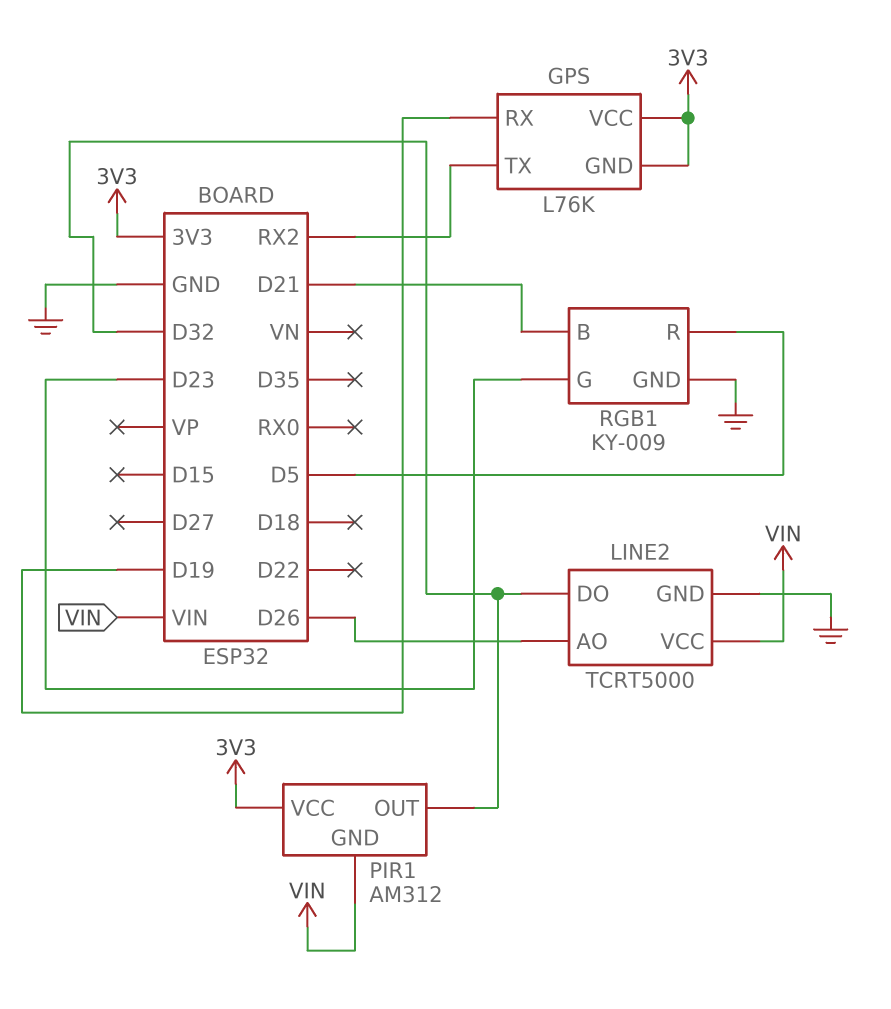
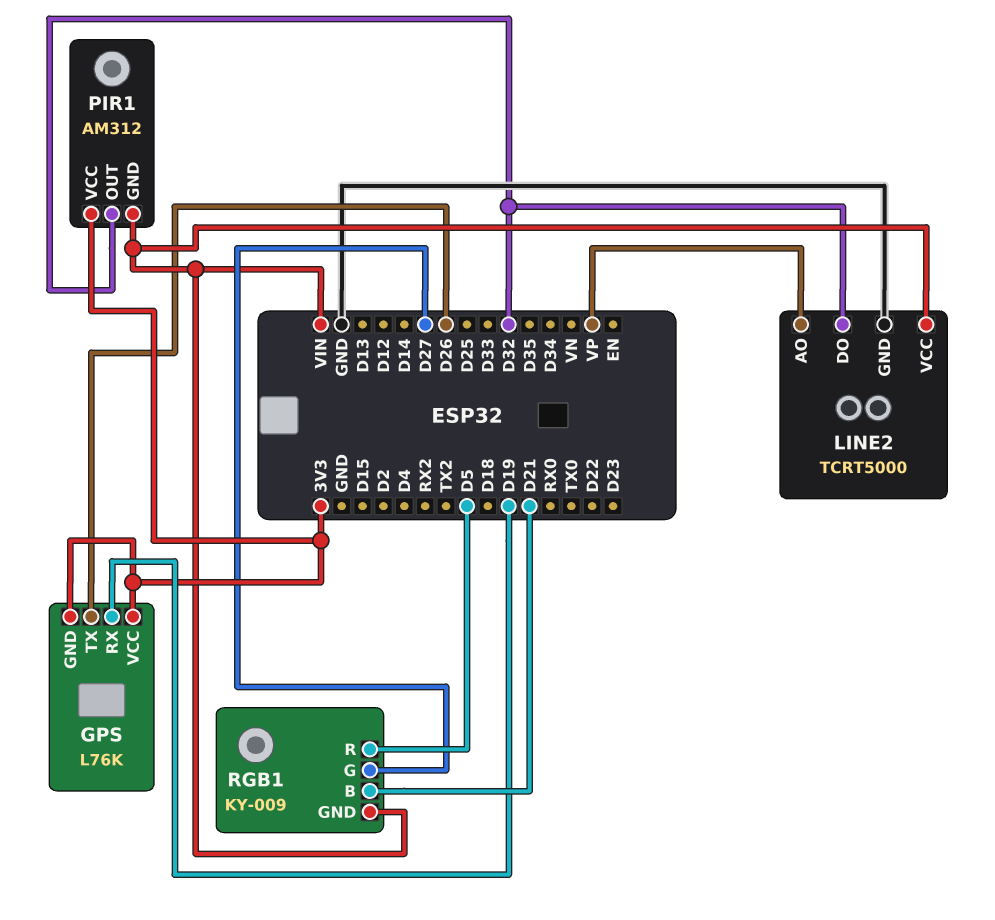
GPS pin TX: RX2 -> D26
LINE2 pin AO: D26 -> VP
RGB1 pin G: D23 -> D27
RGB1 pin GND: GND -> VIN

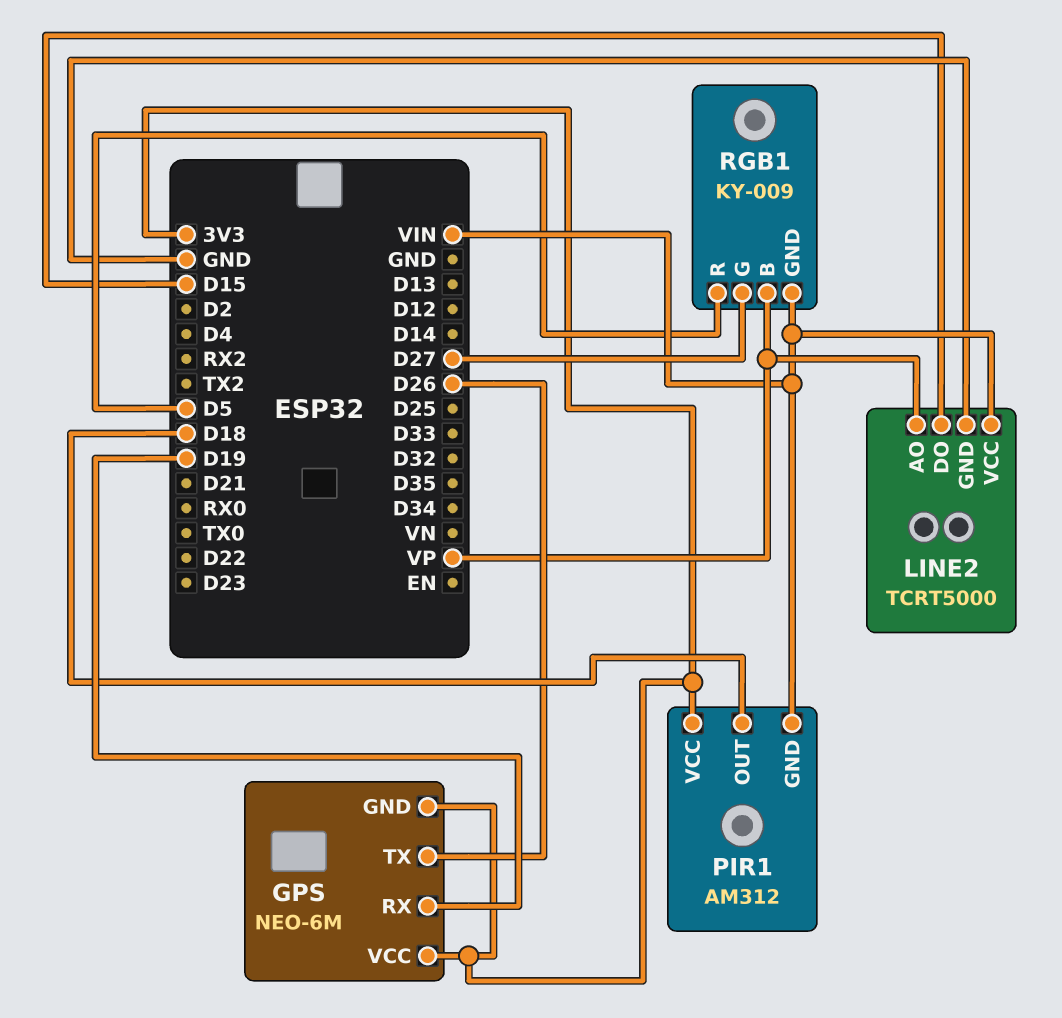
GPS: L76K -> NEO-6M
LINE2 pin DO: D32 -> D15
PIR1 pin OUT: D32 -> D18
RGB1 pin B: D21 -> VP

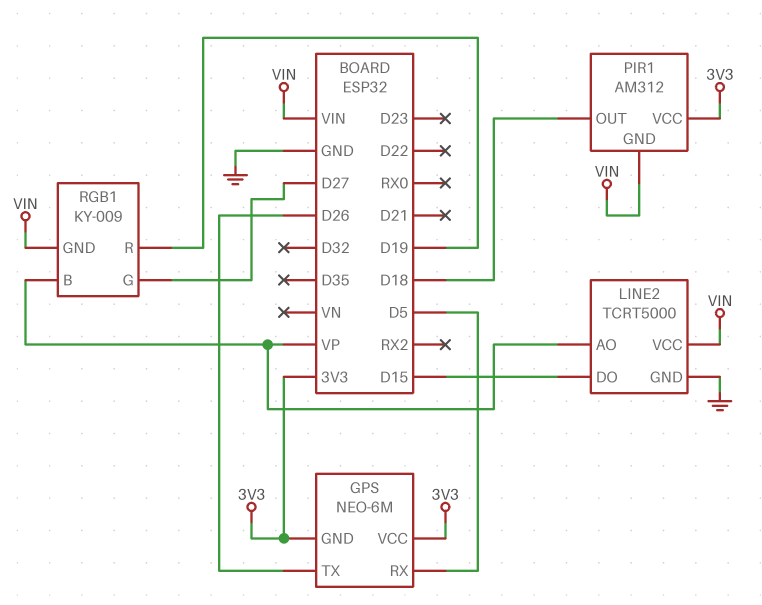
GPS pin RX: D19 -> D5
RGB1 pin R: D5 -> D19

